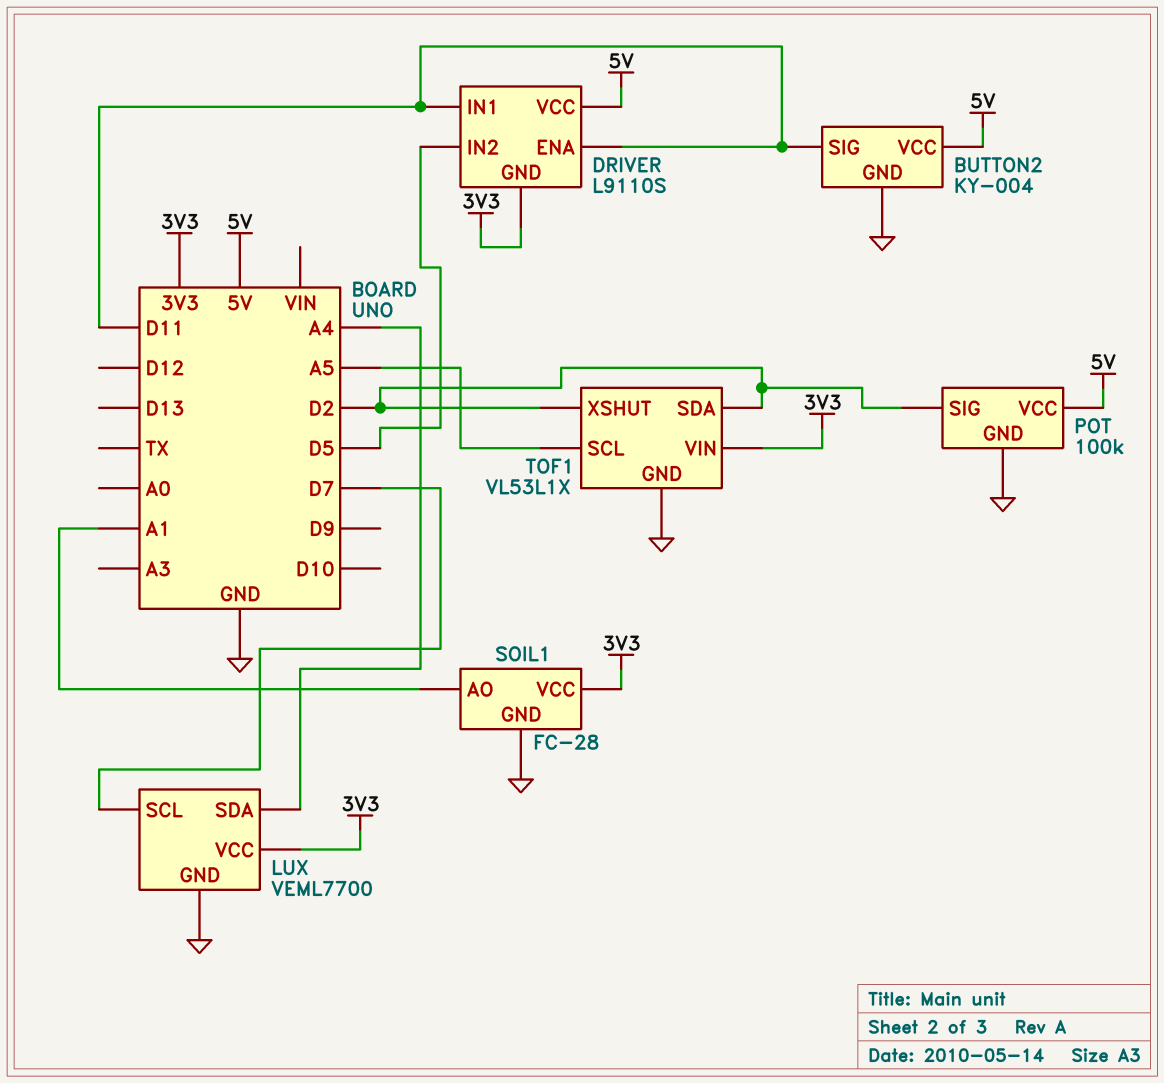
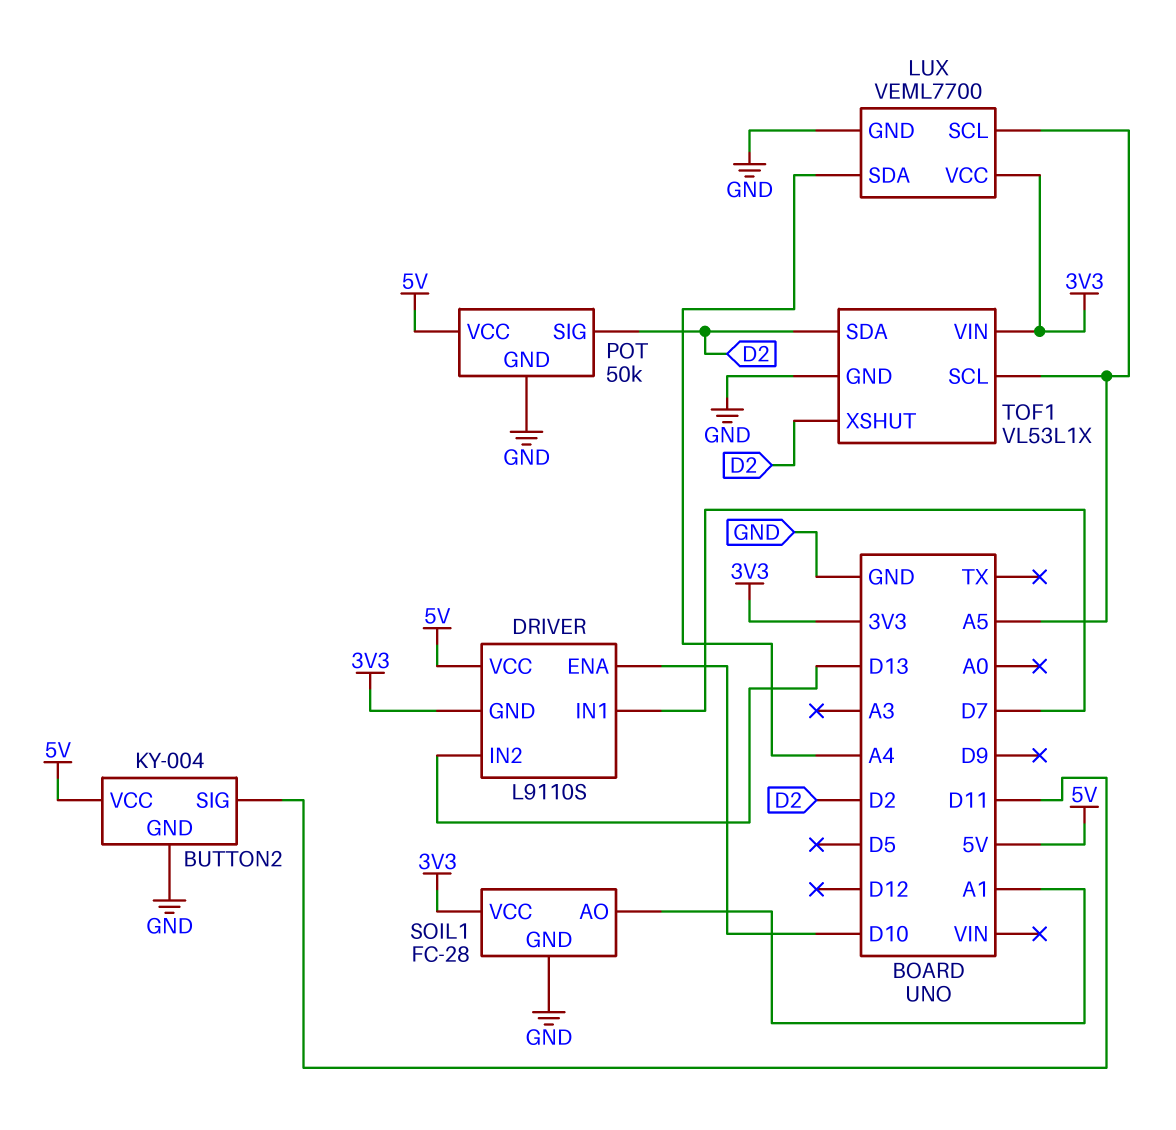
DRIVER pin ENA: D11 -> D10
DRIVER pin IN1: D11 -> D7
DRIVER pin IN2: D5 -> D13
LUX pin SCL: D7 -> A5
POT: 100k -> 50k

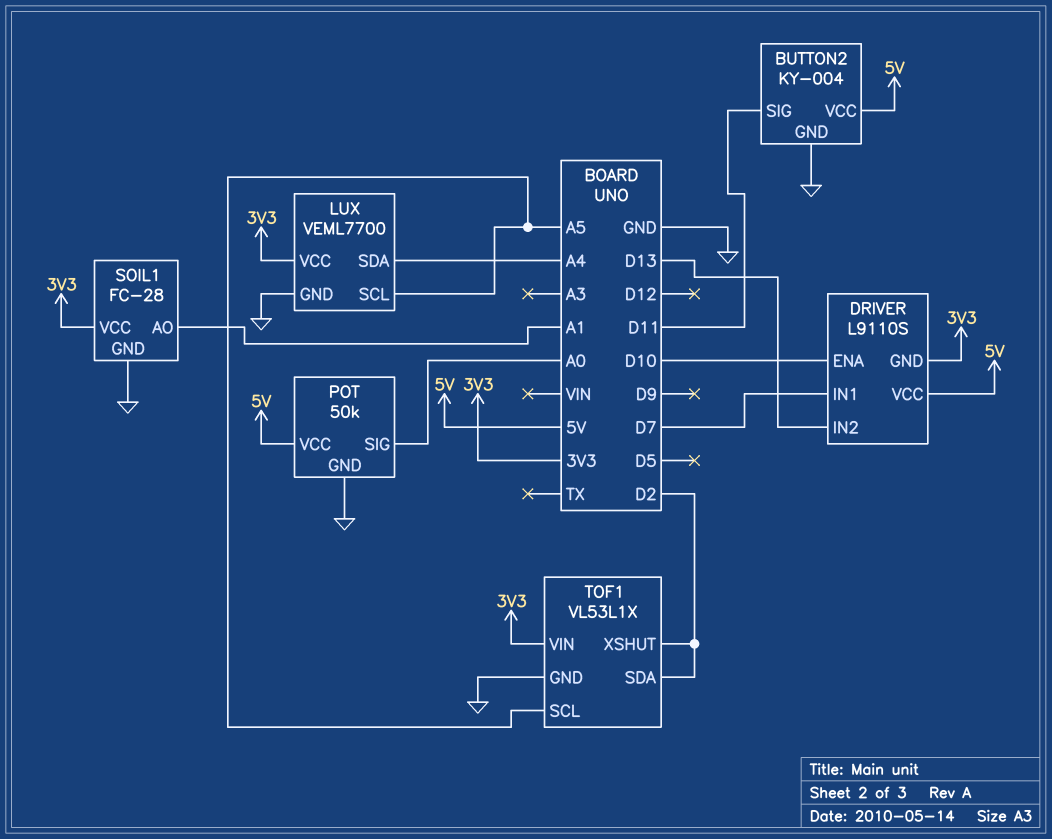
POT pin SIG: D2 -> A0

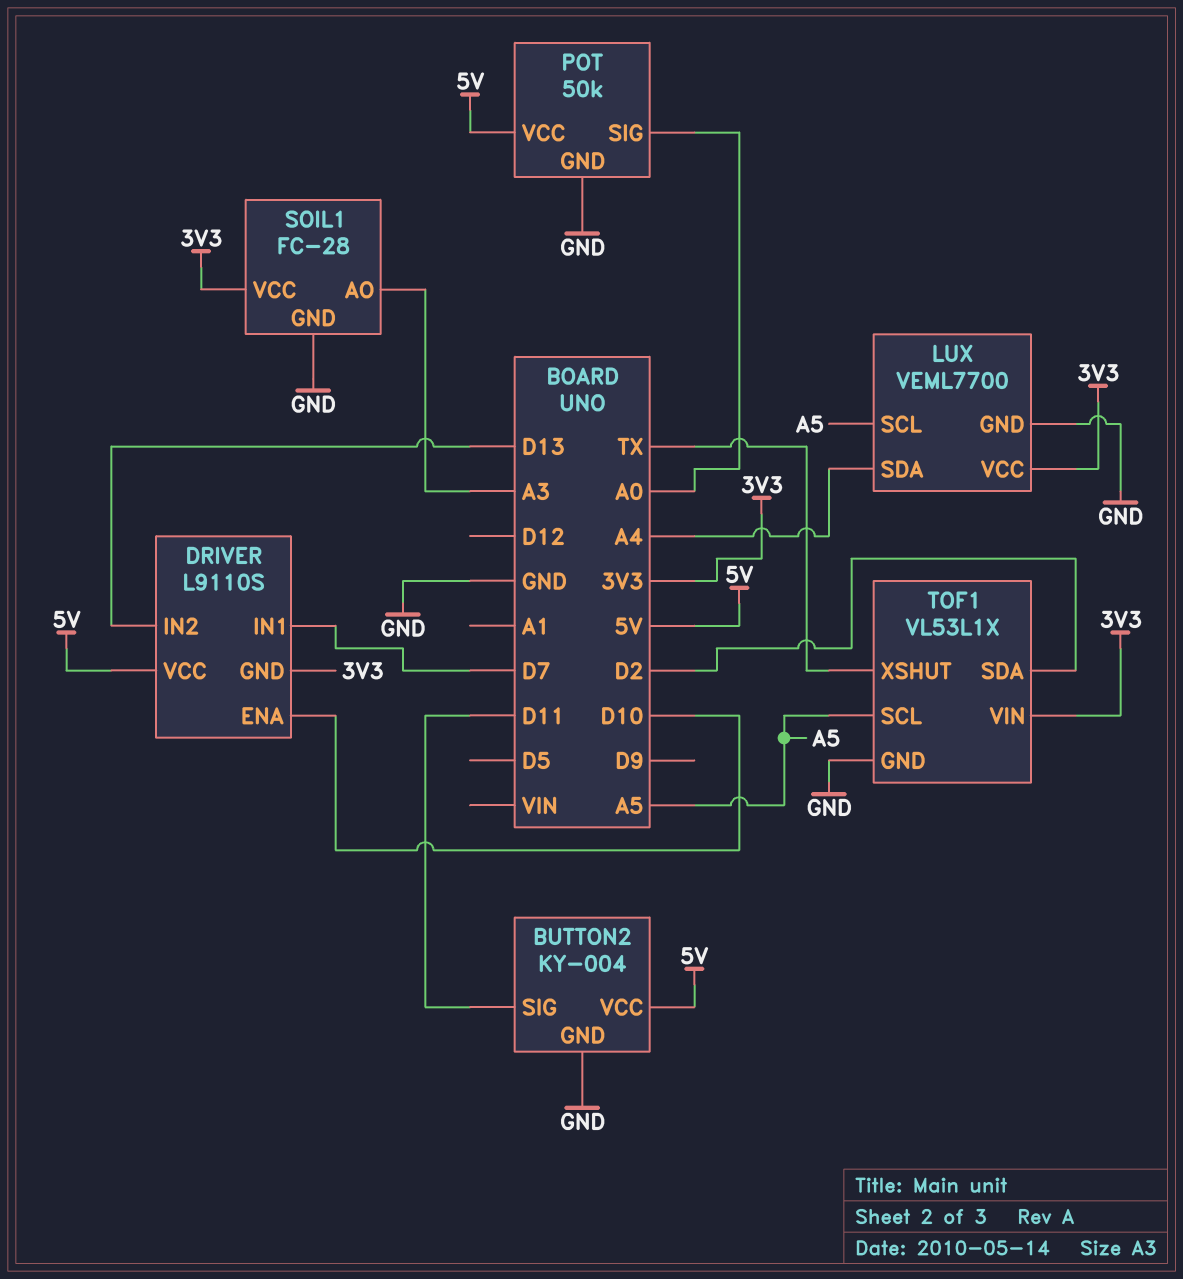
SOIL1 pin AO: A1 -> A3
TOF1 pin XSHUT: D2 -> TX

